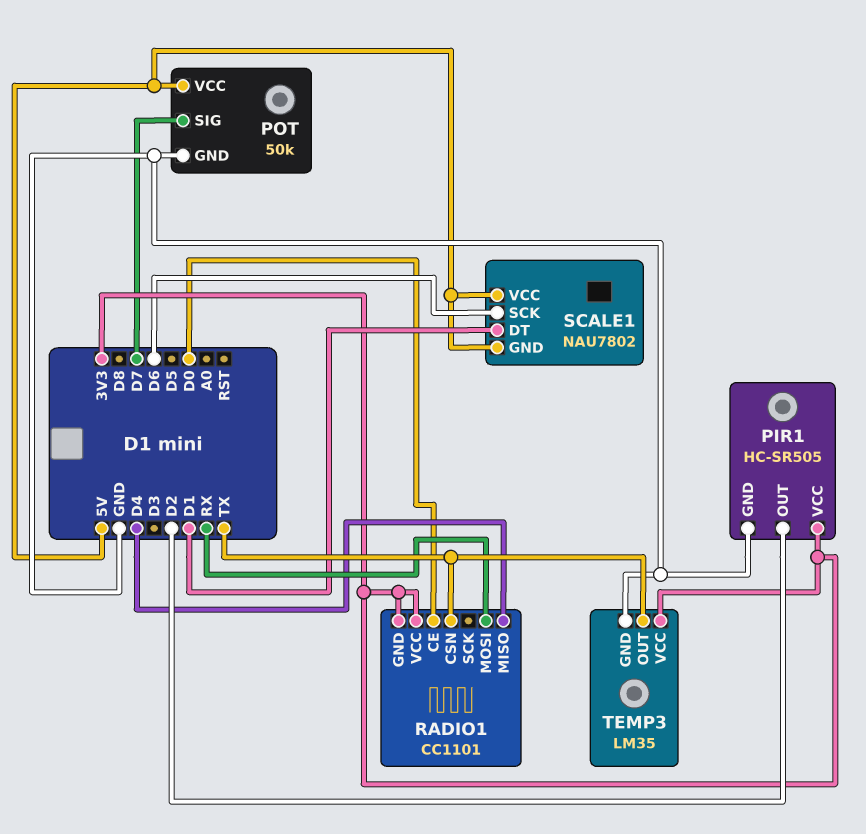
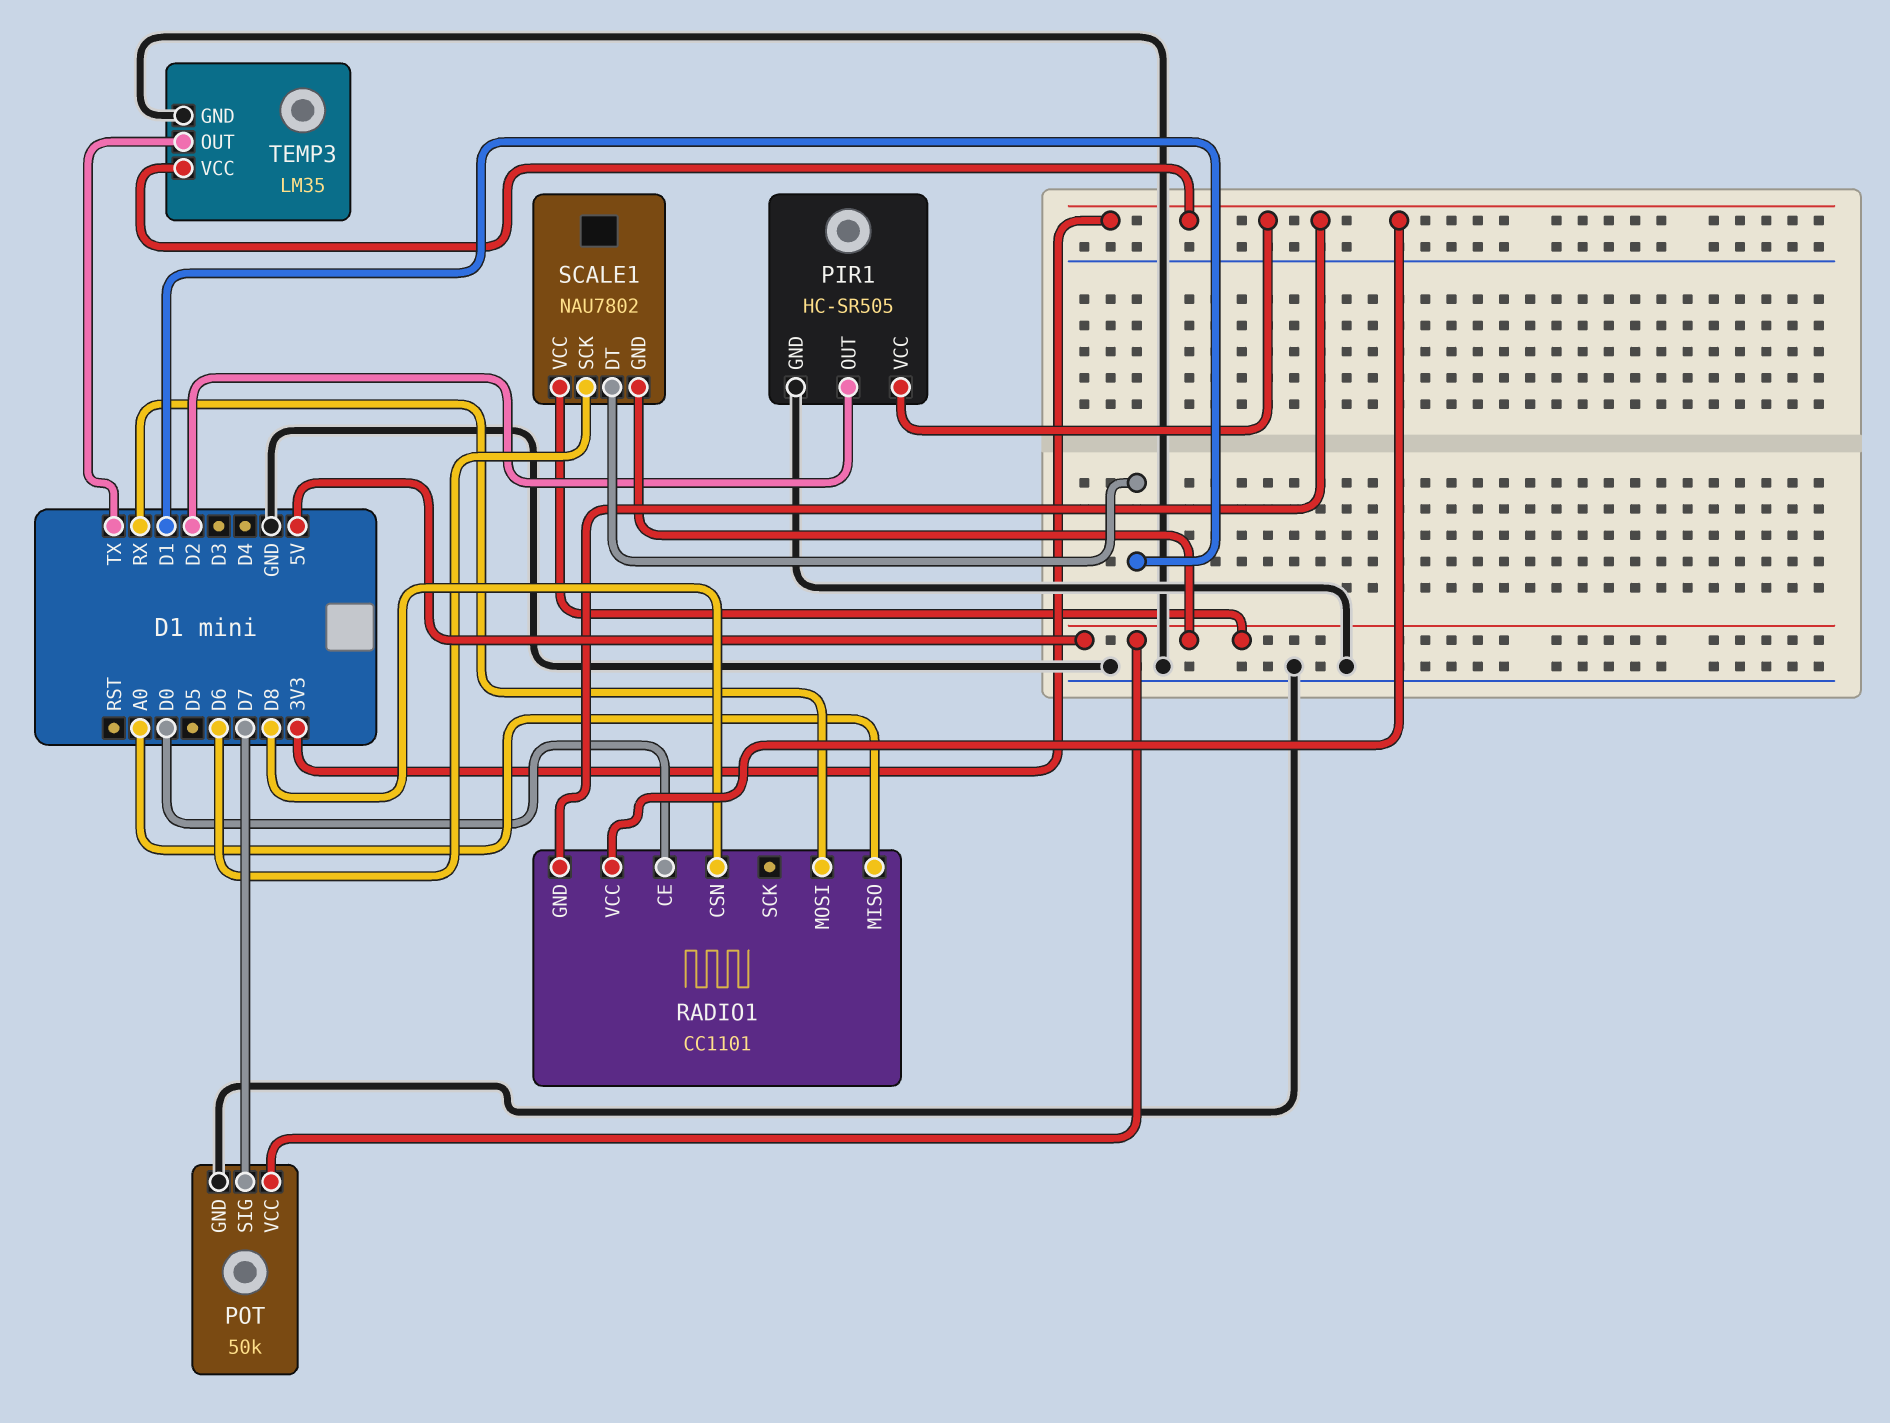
RADIO1 pin CSN: TX -> D8
RADIO1 pin MISO: D4 -> A0

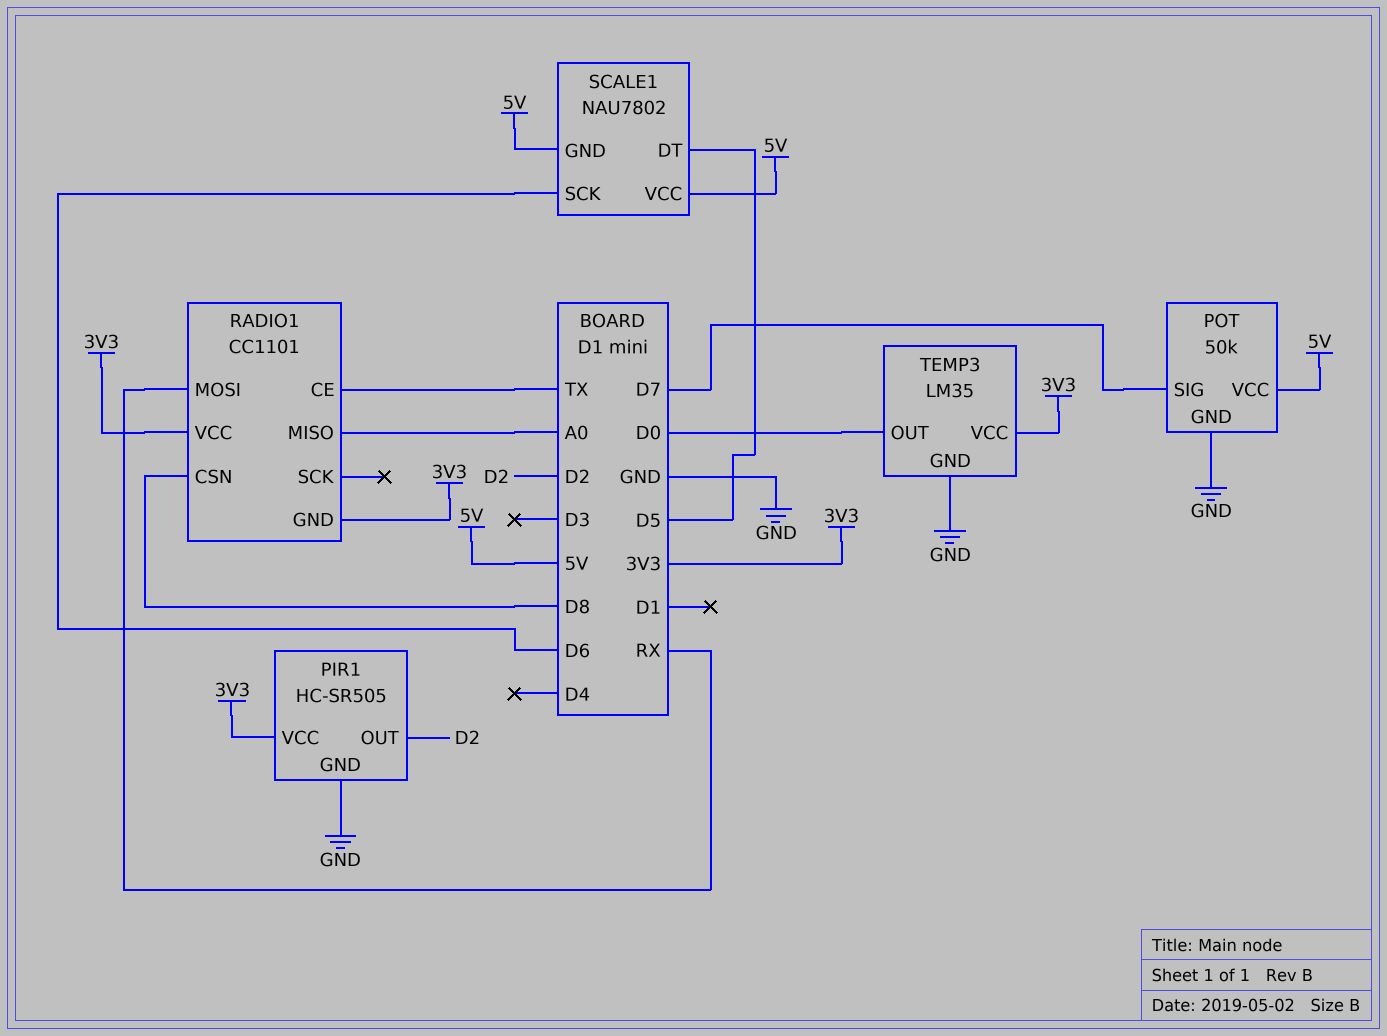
RADIO1 pin CE: D0 -> TX
SCALE1 pin DT: D1 -> D5
TEMP3 pin OUT: TX -> D0

